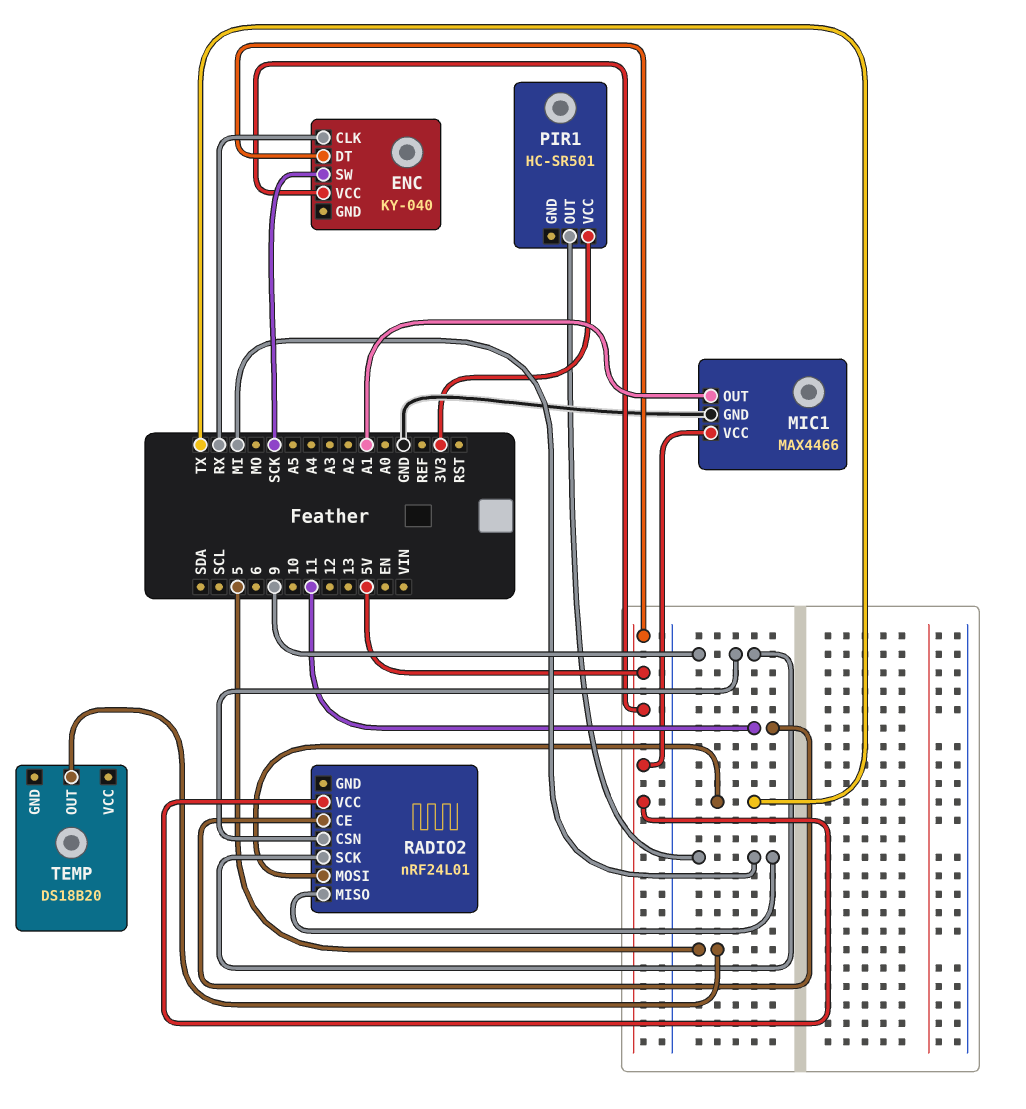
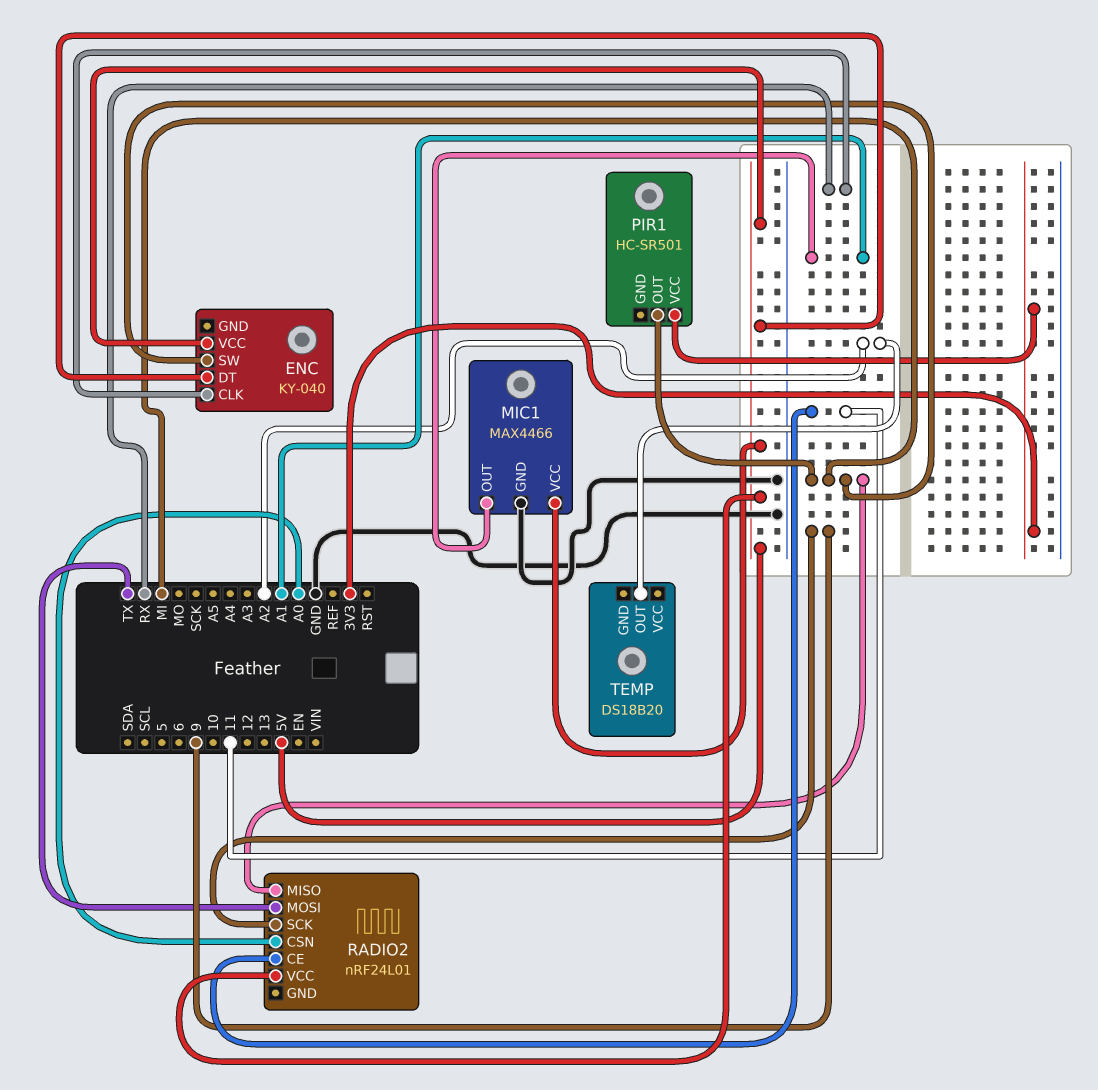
ENC pin SW: SCK -> MI
RADIO2 pin CSN: 9 -> A0
TEMP pin OUT: 5 -> A2

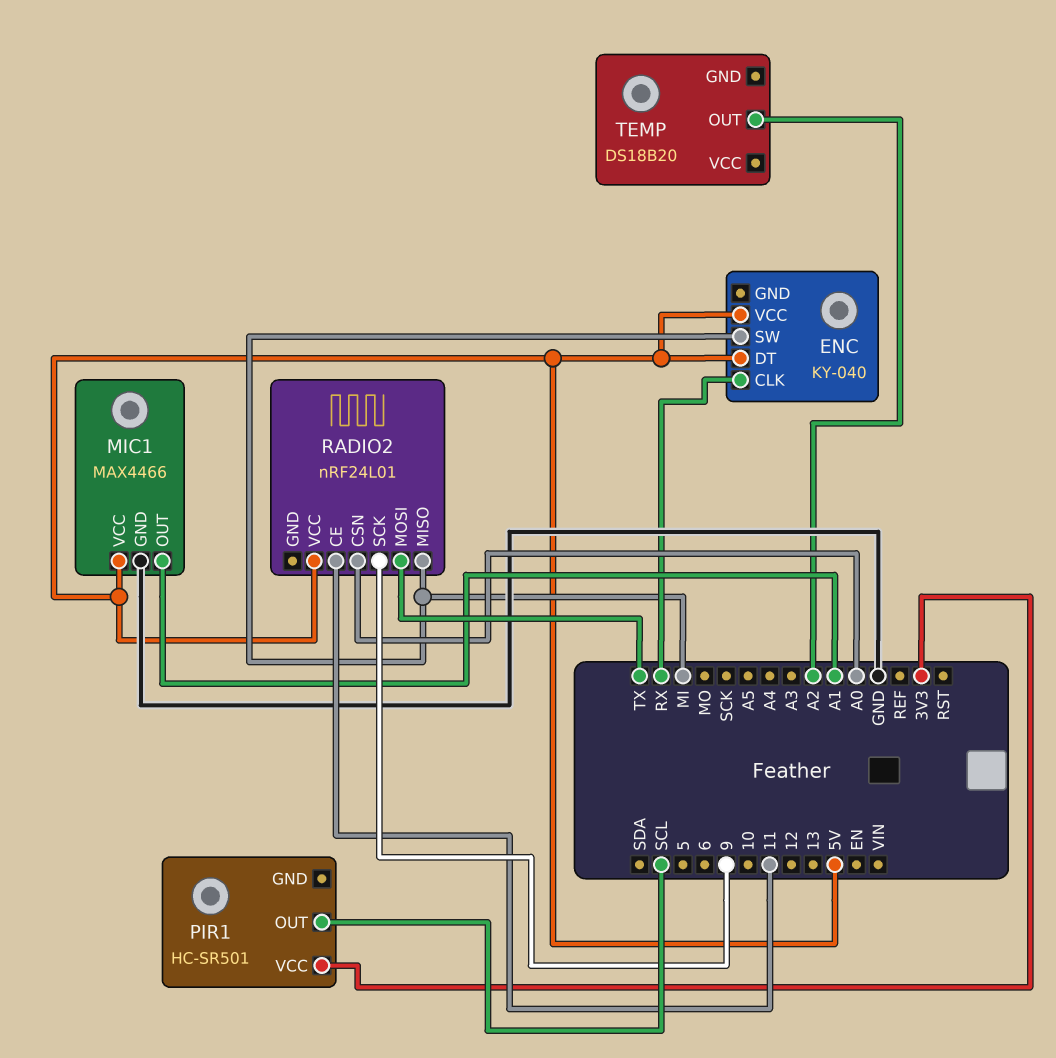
PIR1 pin OUT: MI -> SCL

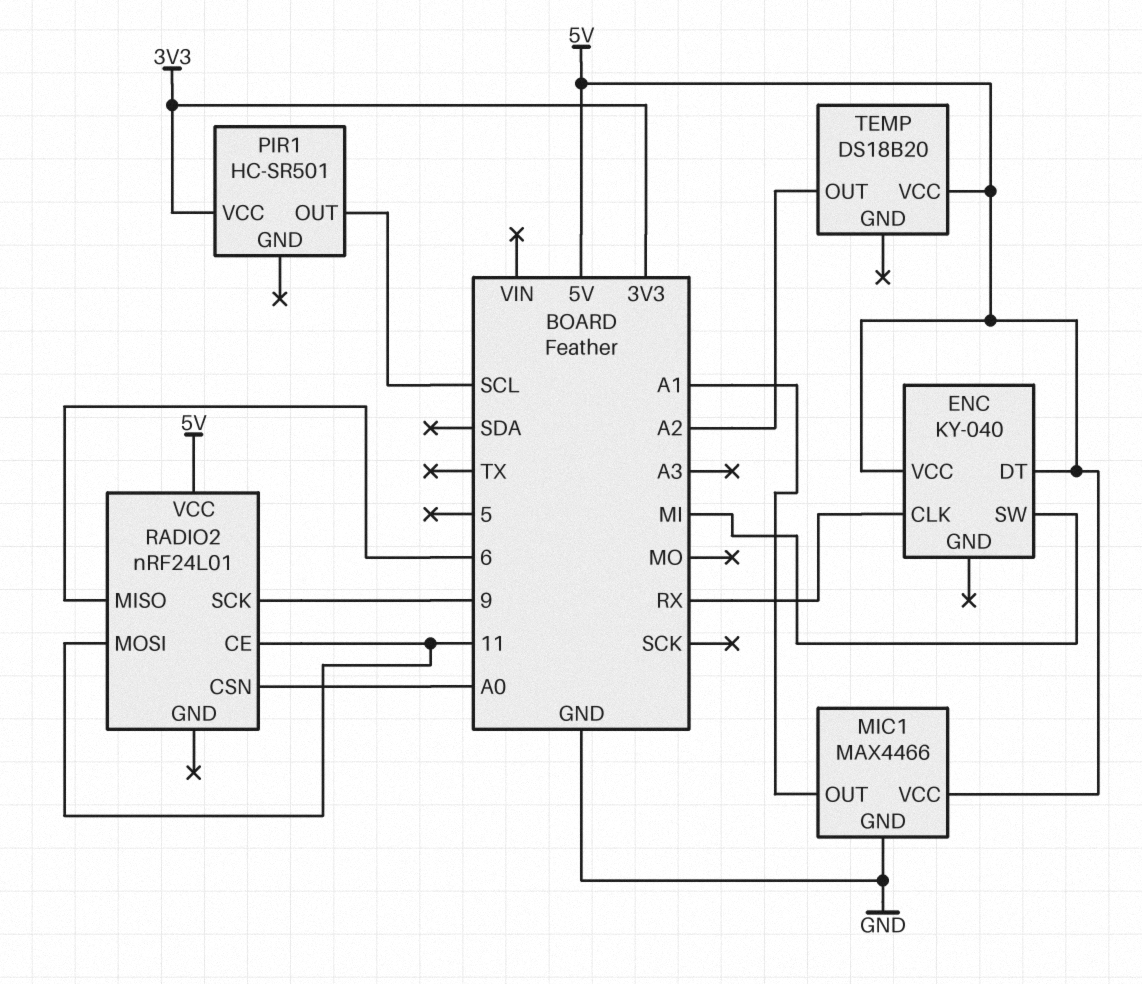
RADIO2 pin MISO: MI -> 6
RADIO2 pin MOSI: TX -> 11
TEMP pin VCC: none -> 5V

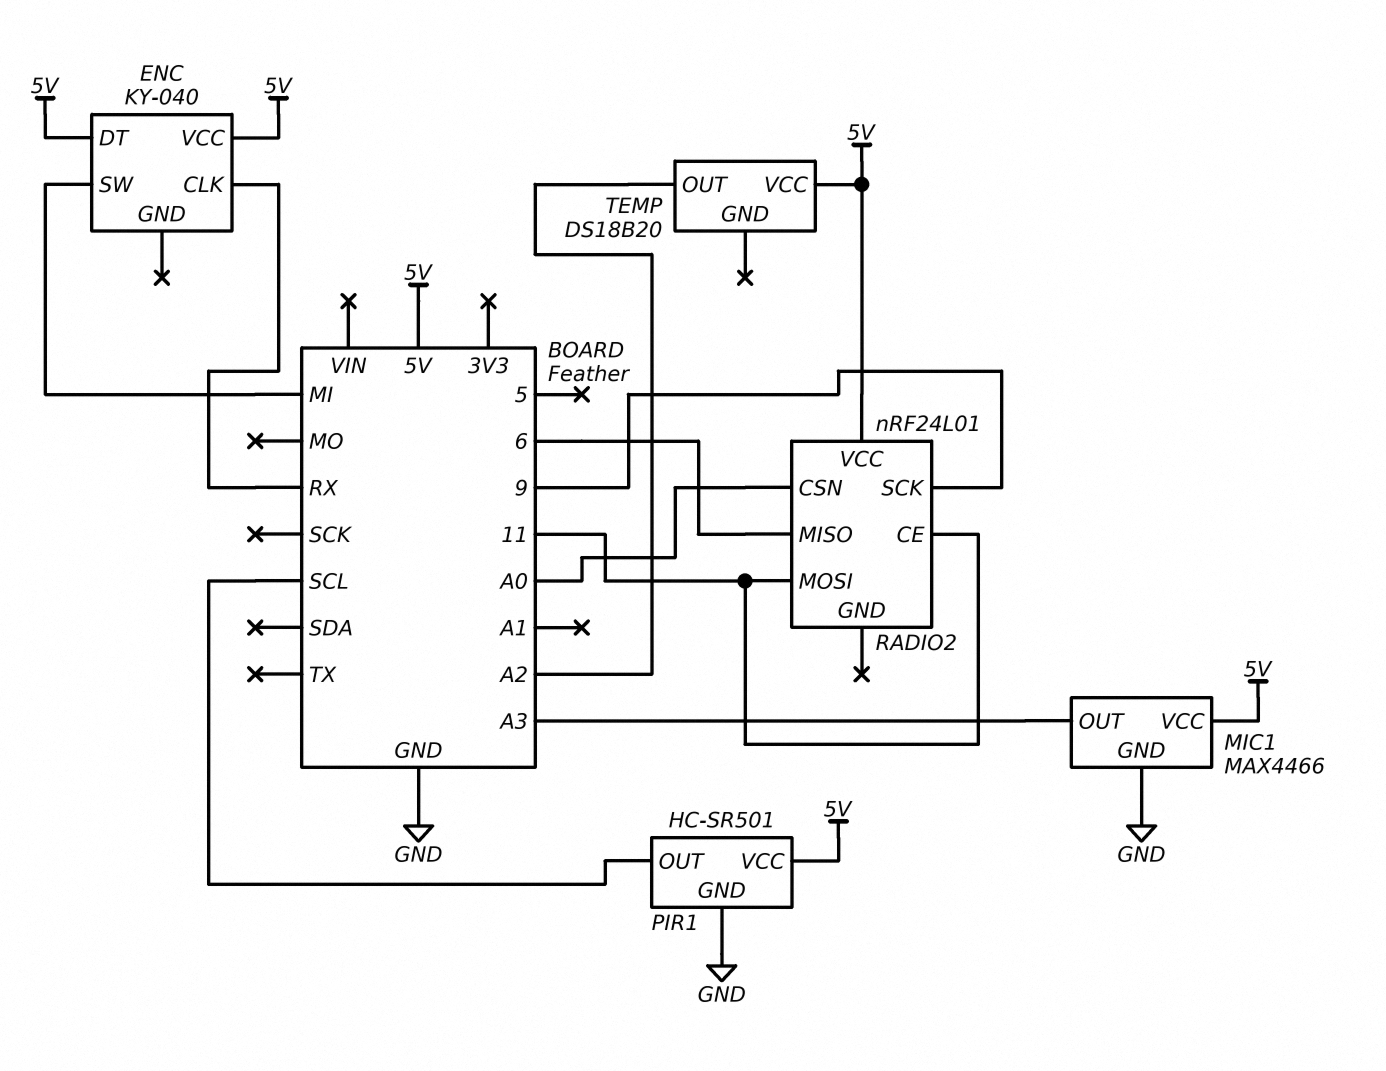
MIC1 pin OUT: A1 -> A3
PIR1 pin GND: none -> GND
PIR1 pin VCC: 3V3 -> 5V

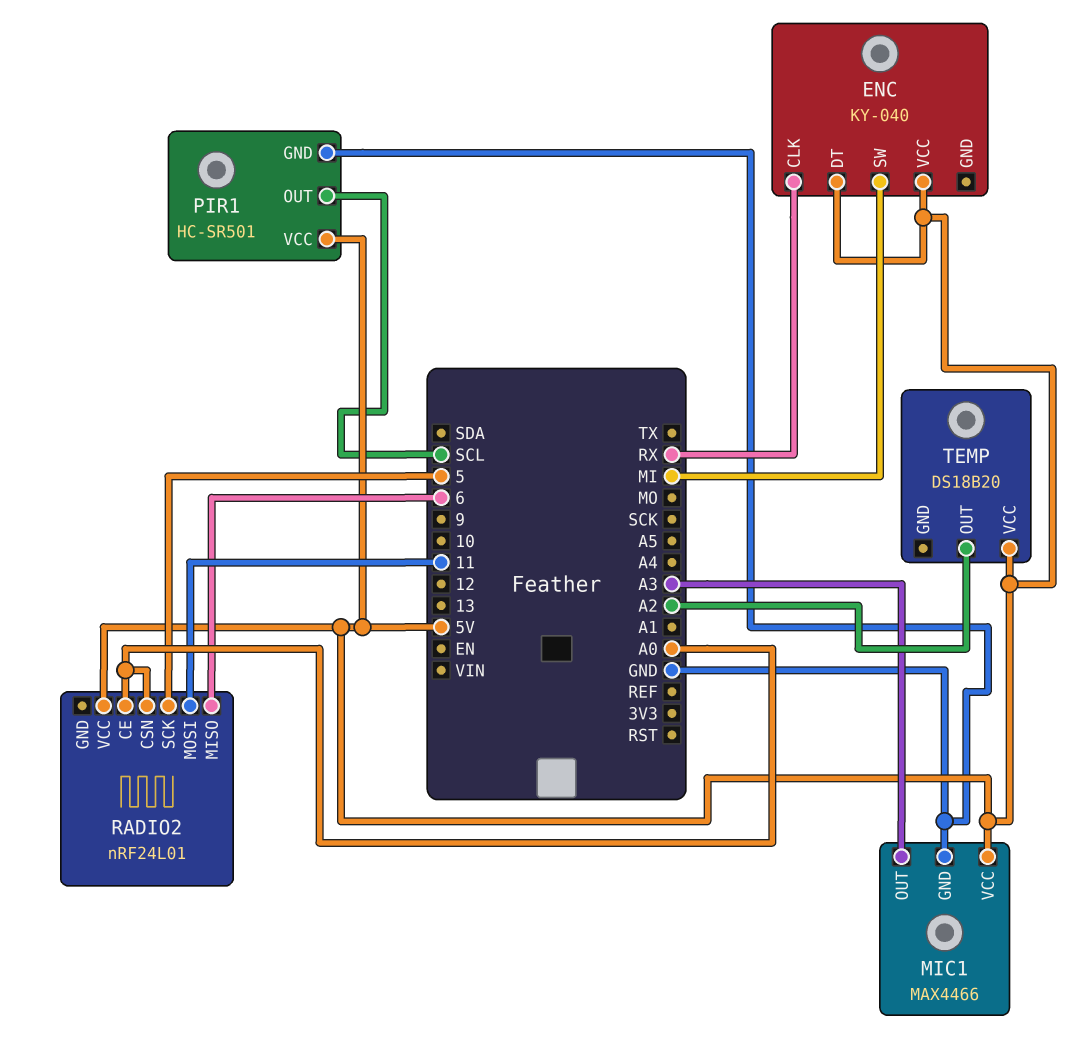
RADIO2 pin CE: 11 -> A0
RADIO2 pin SCK: 9 -> 5

